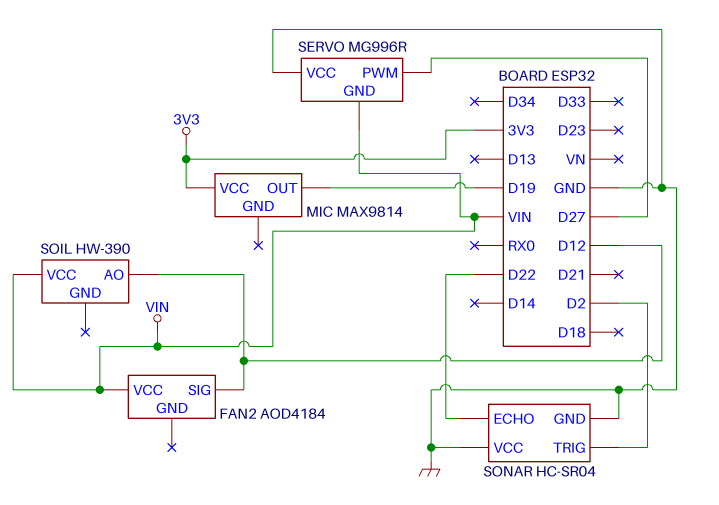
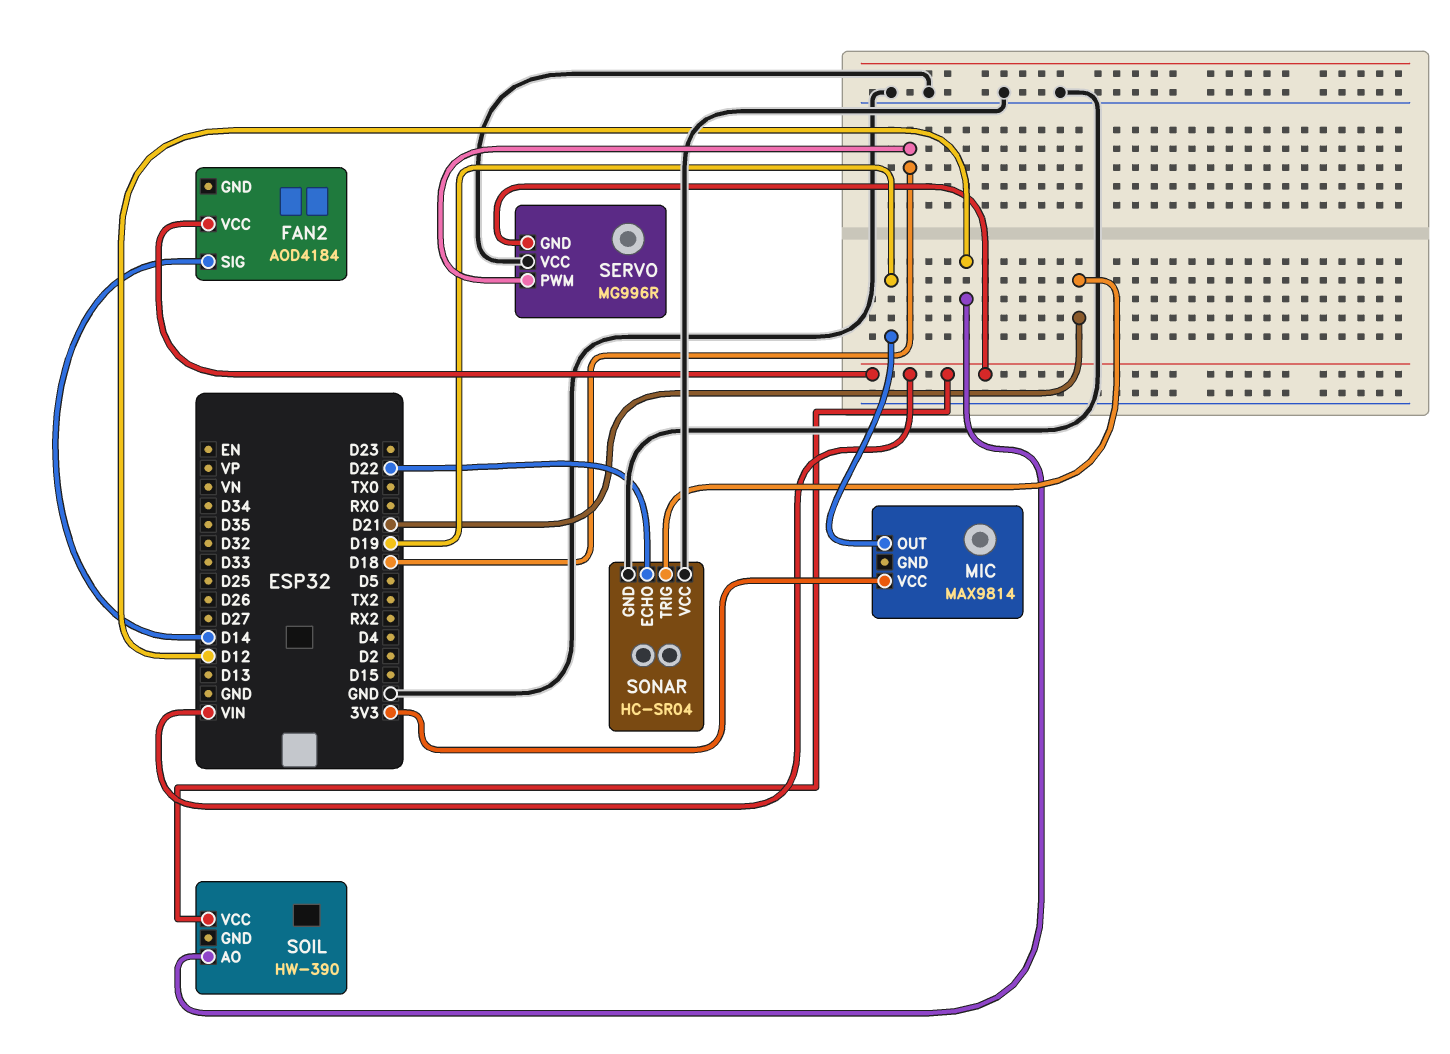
FAN2 pin SIG: D12 -> D14
SERVO pin PWM: D27 -> D18
SONAR pin TRIG: D2 -> D21

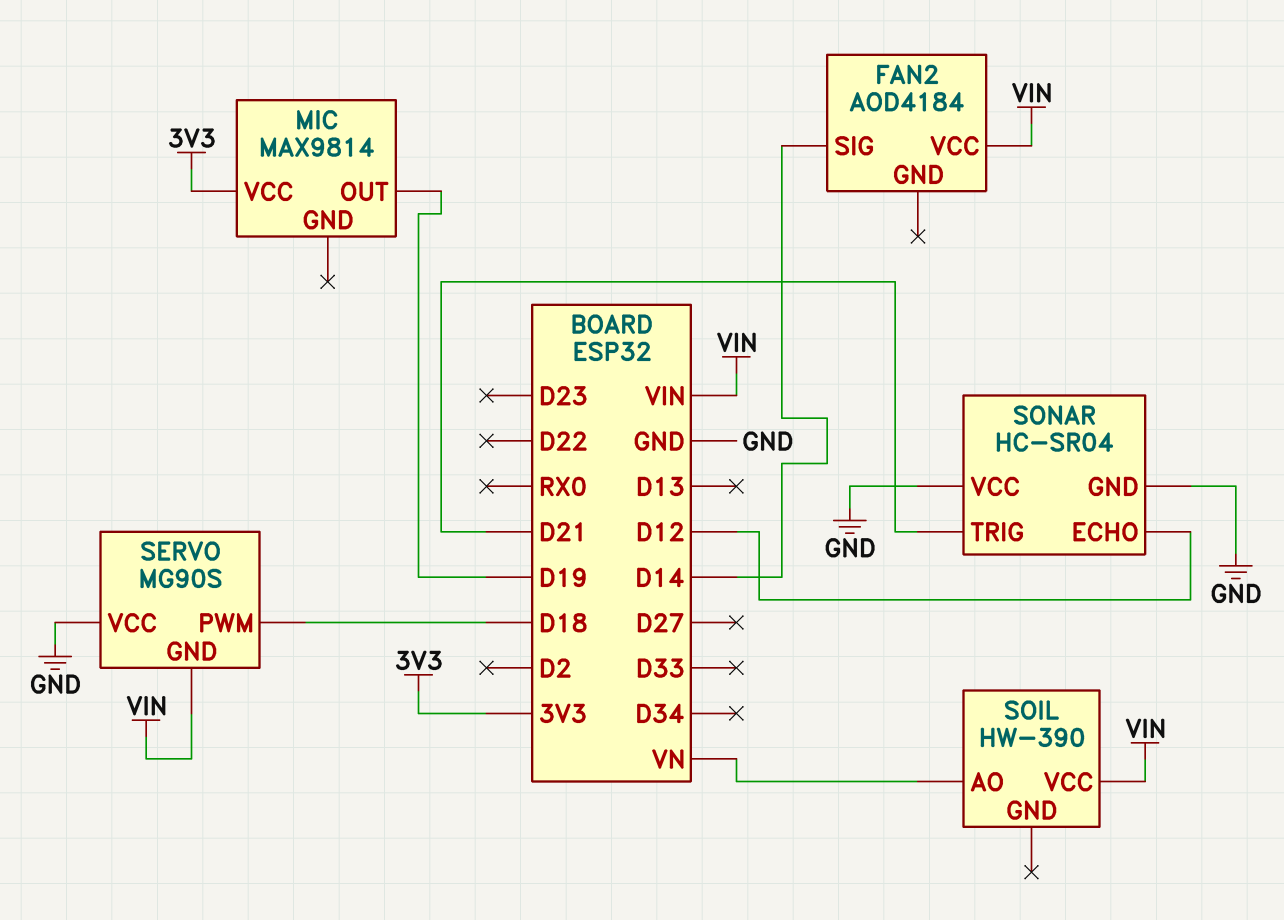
SERVO: MG996R -> MG90S
SOIL pin AO: D12 -> VN
SONAR pin ECHO: D22 -> D12

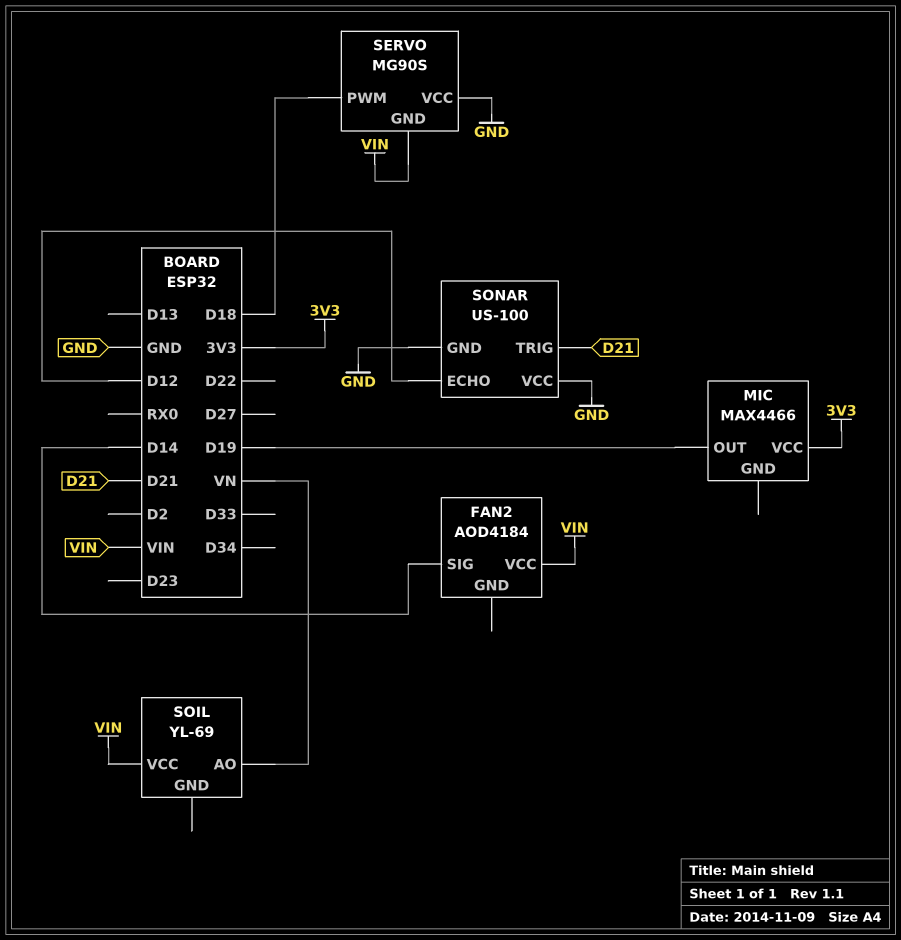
MIC: MAX9814 -> MAX4466
SOIL: HW-390 -> YL-69
SONAR: HC-SR04 -> US-100

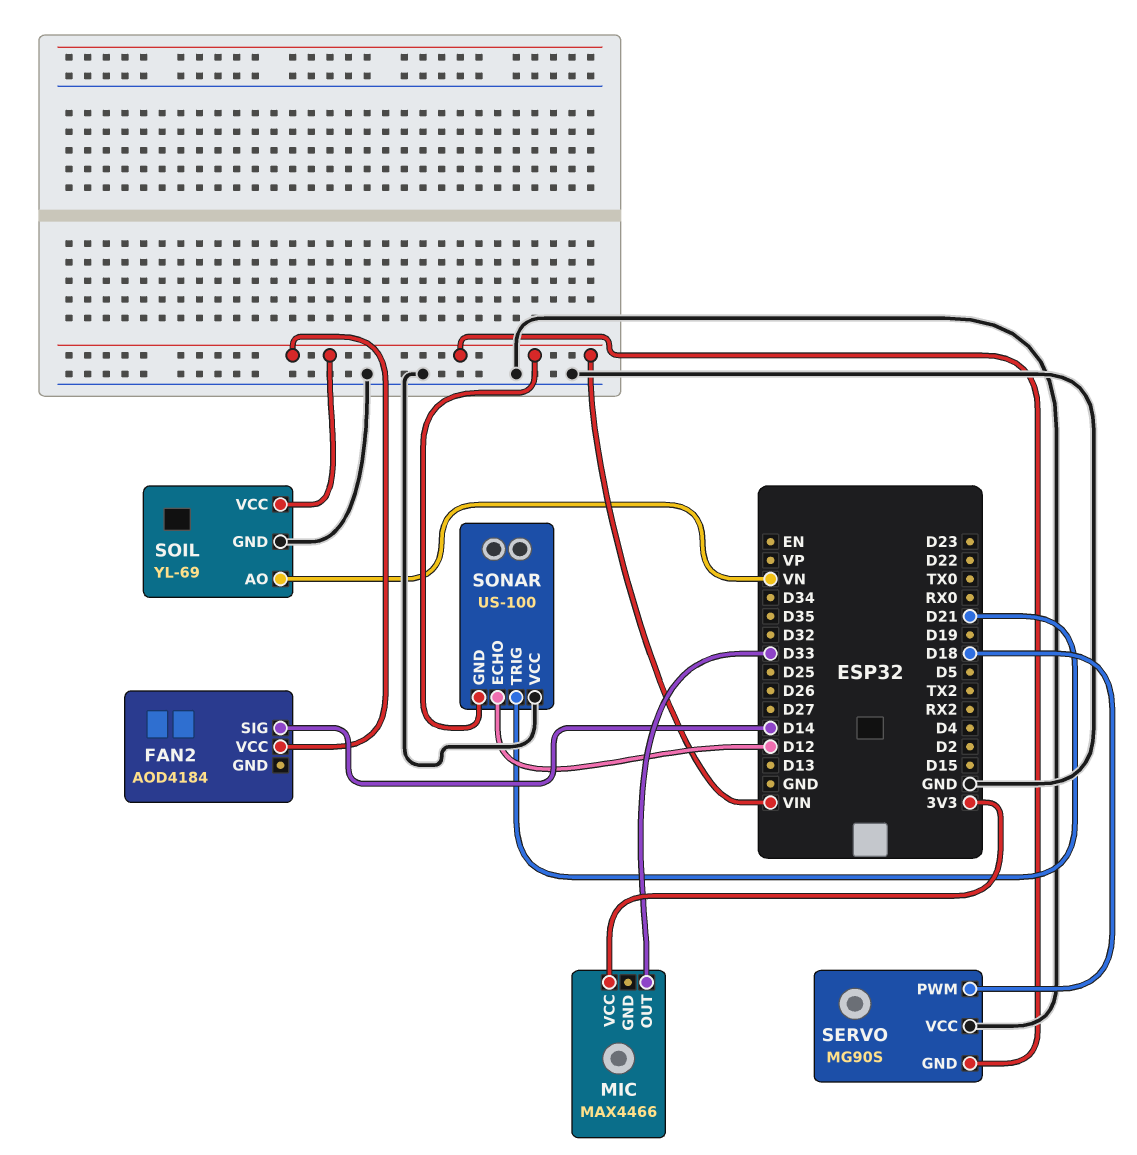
MIC pin OUT: D19 -> D33
SOIL pin GND: none -> GND
SONAR pin GND: GND -> VIN

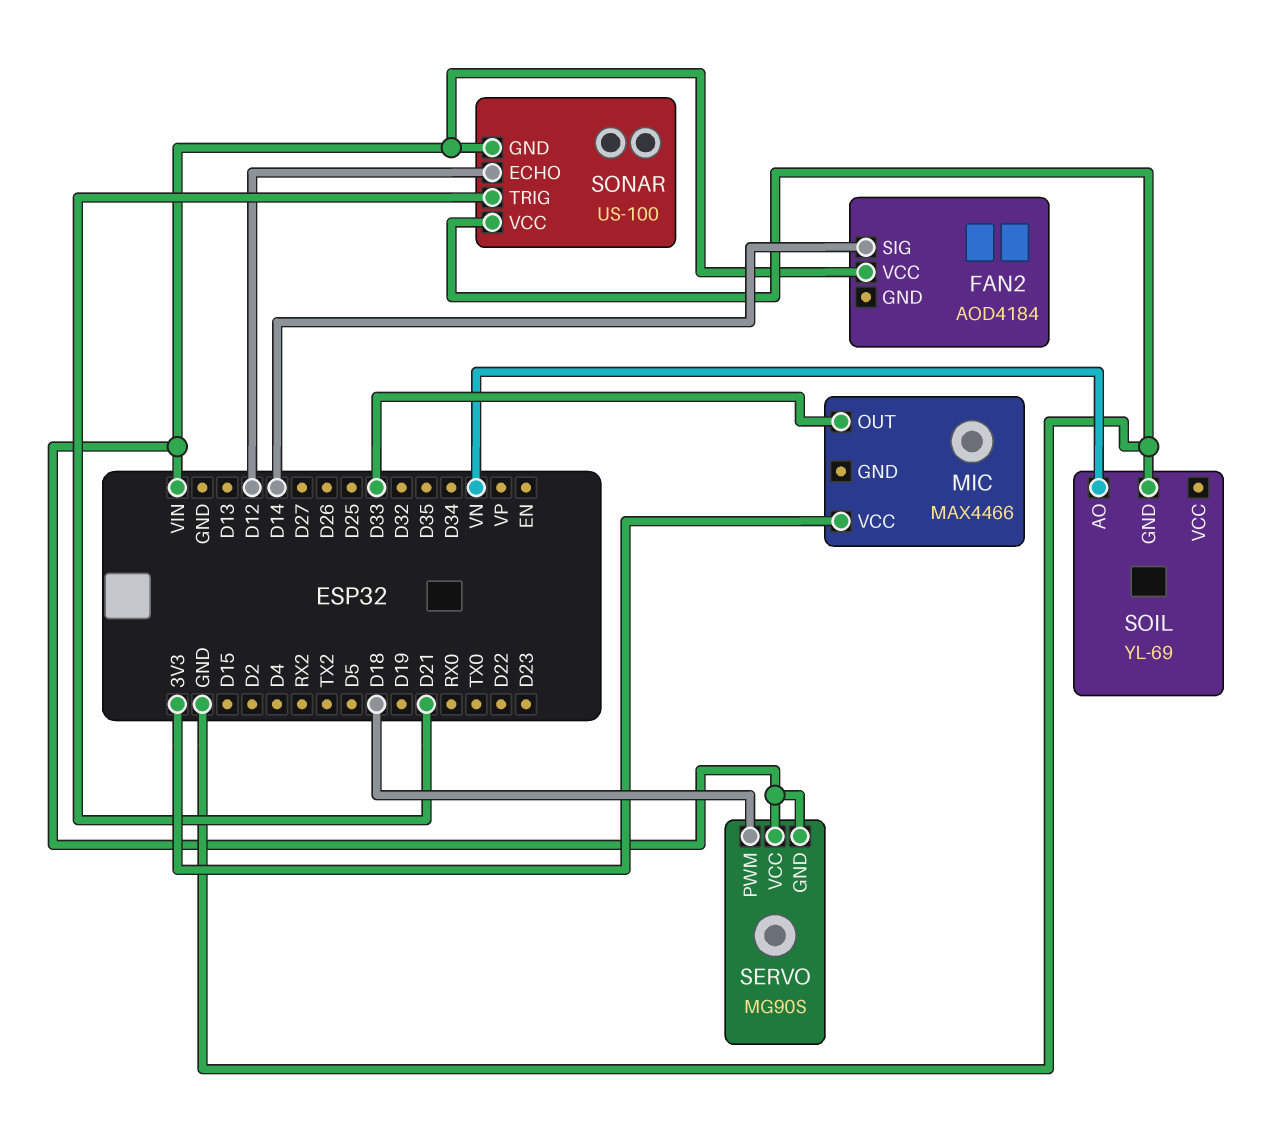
SERVO pin VCC: GND -> VIN
SOIL pin VCC: VIN -> none

